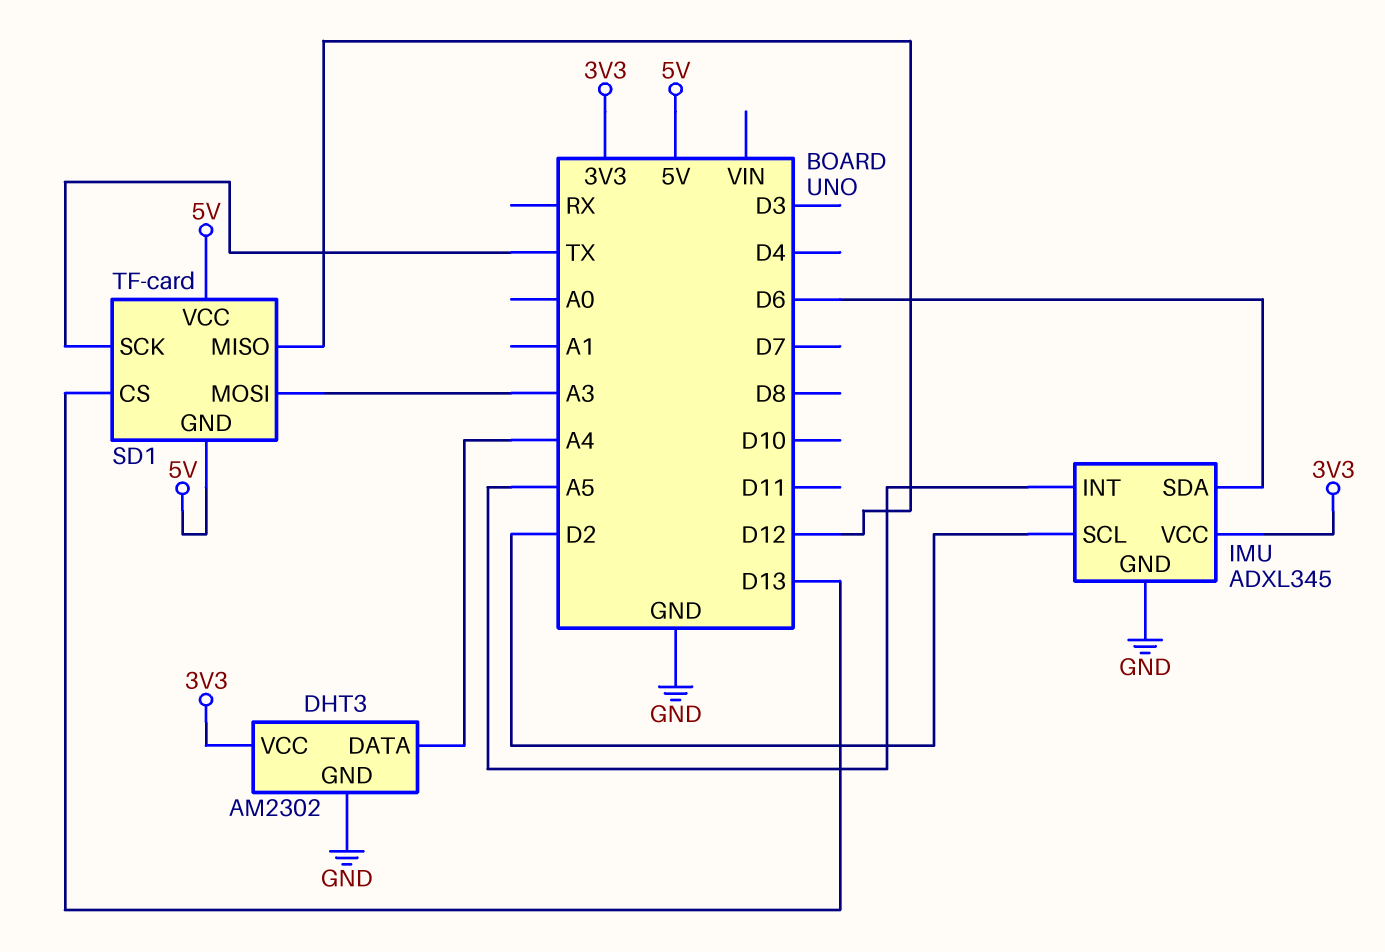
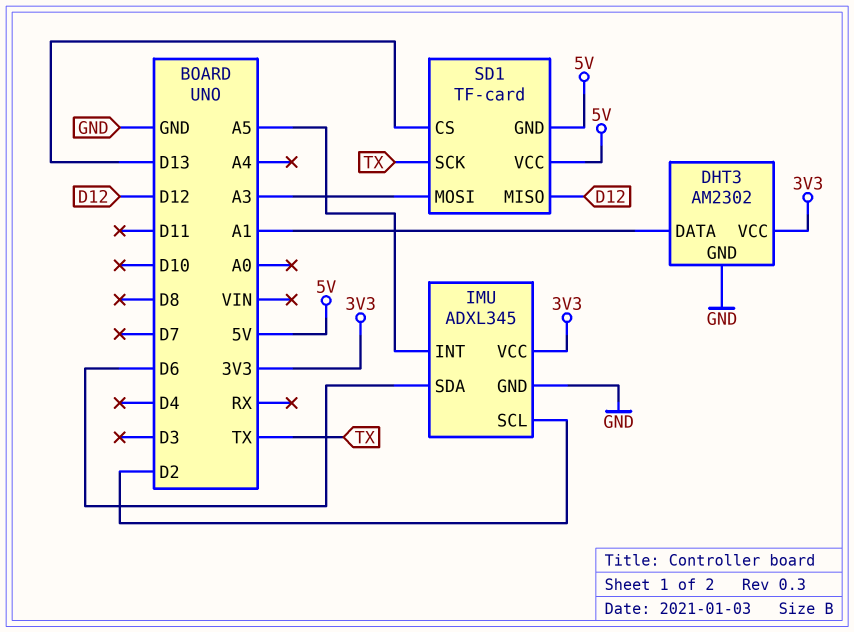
DHT3 pin DATA: A4 -> A1

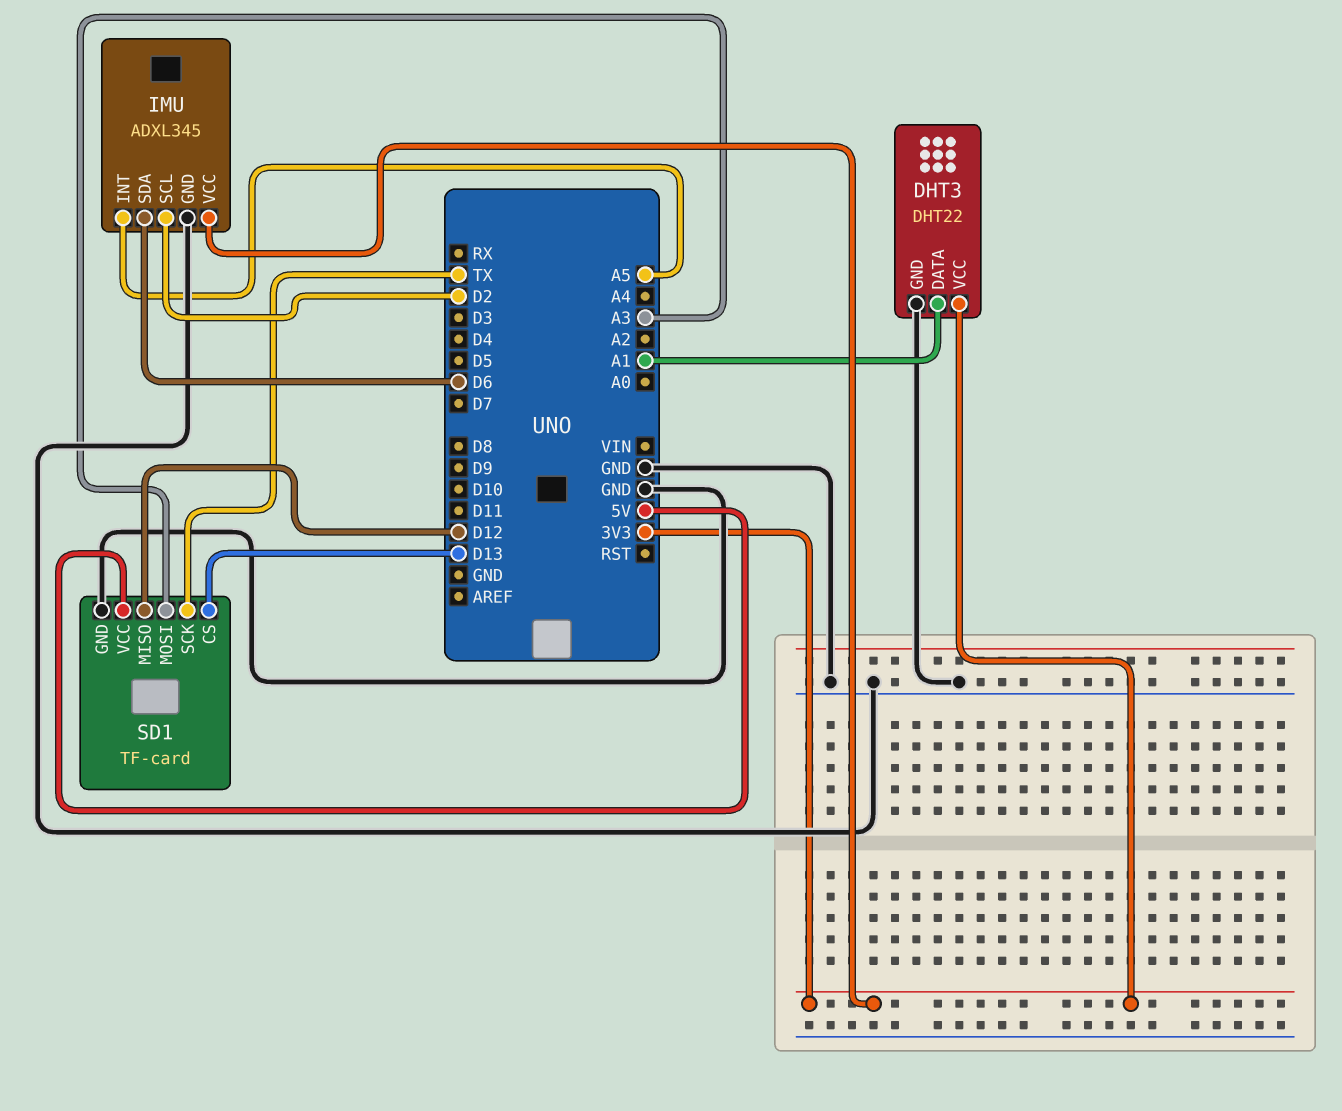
DHT3: AM2302 -> DHT22
SD1 pin GND: 5V -> GND

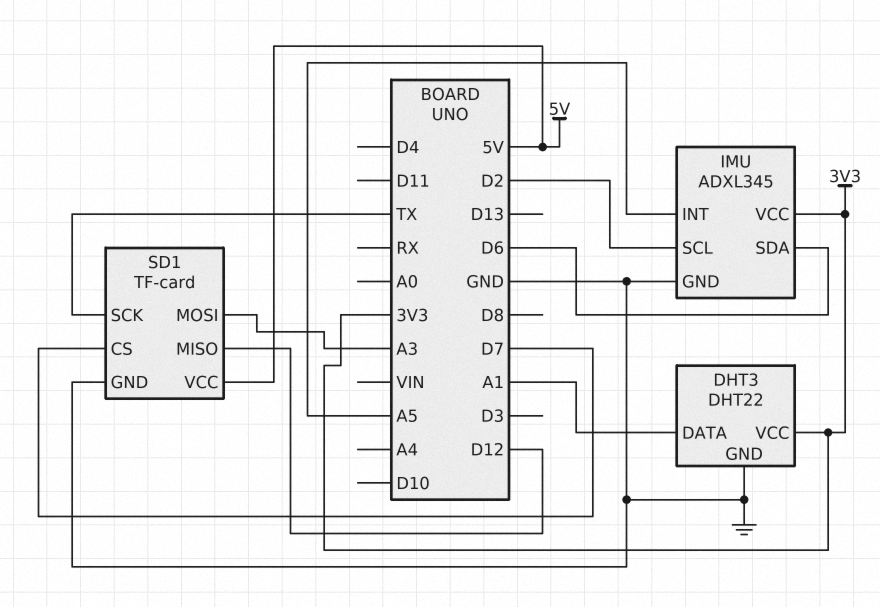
SD1 pin CS: D13 -> D7

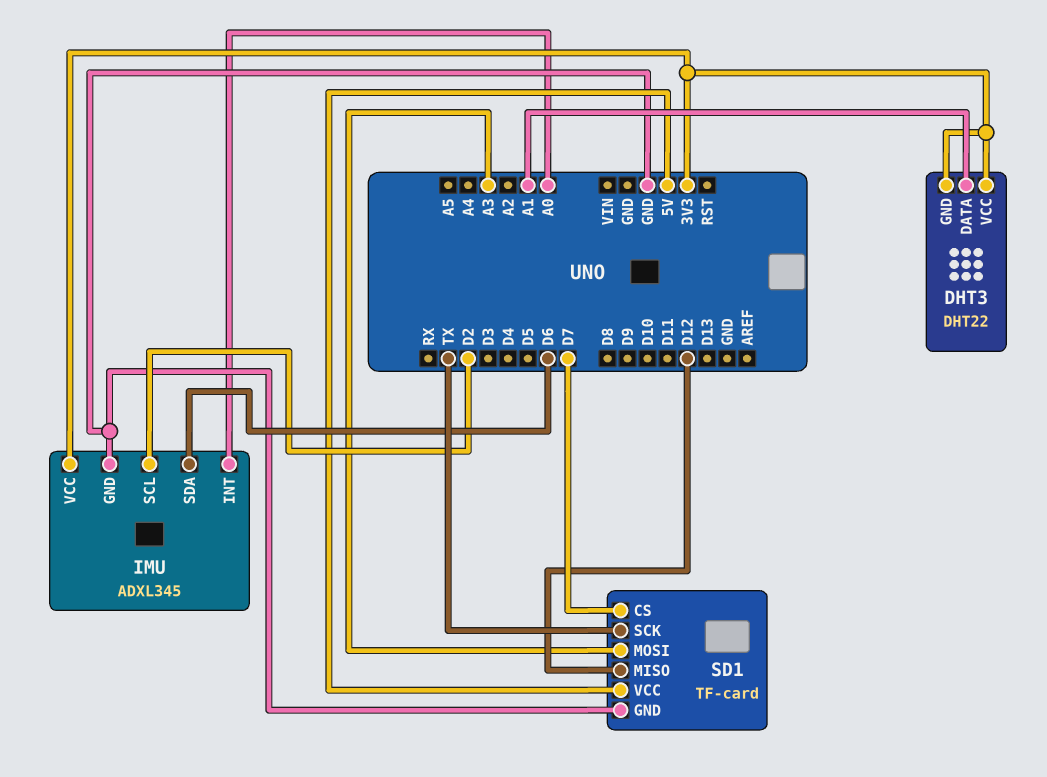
DHT3 pin GND: GND -> 3V3
IMU pin INT: A5 -> A0

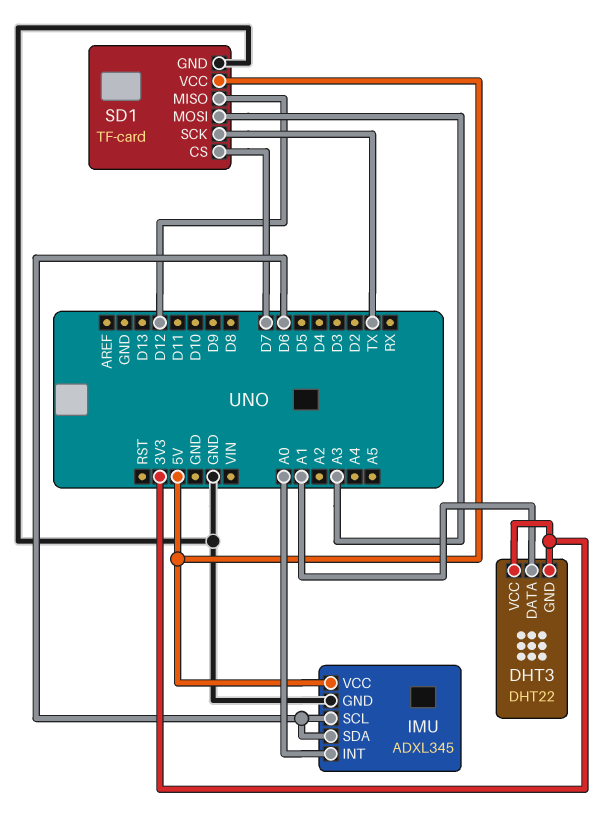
IMU pin SCL: D2 -> D6
IMU pin VCC: 3V3 -> 5V

